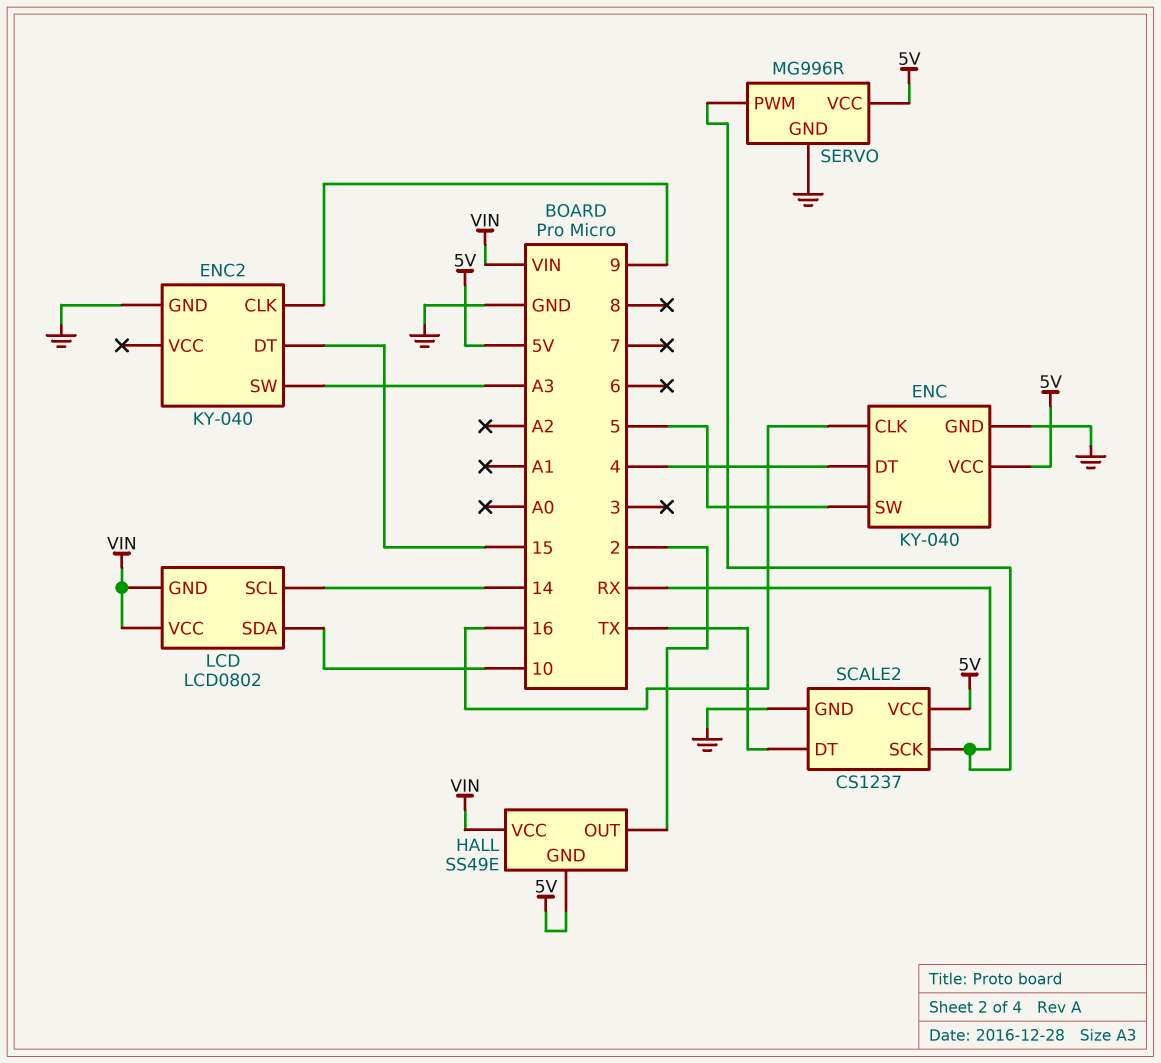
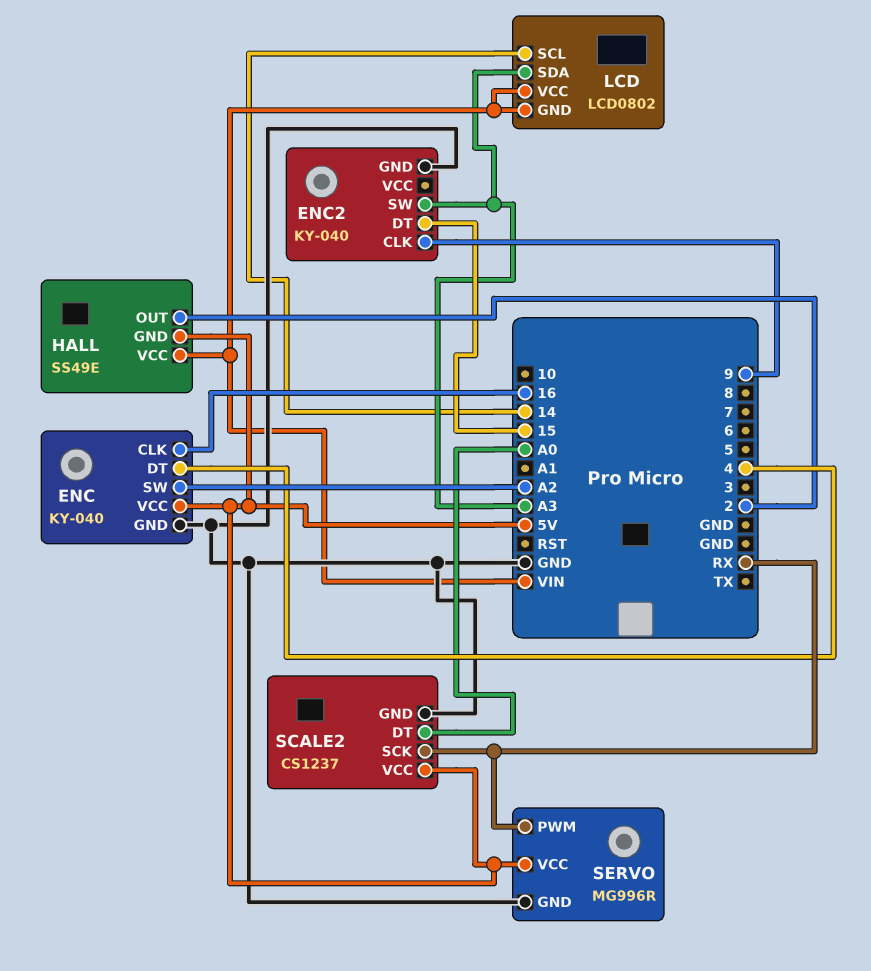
ENC pin SW: 5 -> A2
LCD pin SDA: 10 -> A3
SCALE2 pin DT: TX -> A0

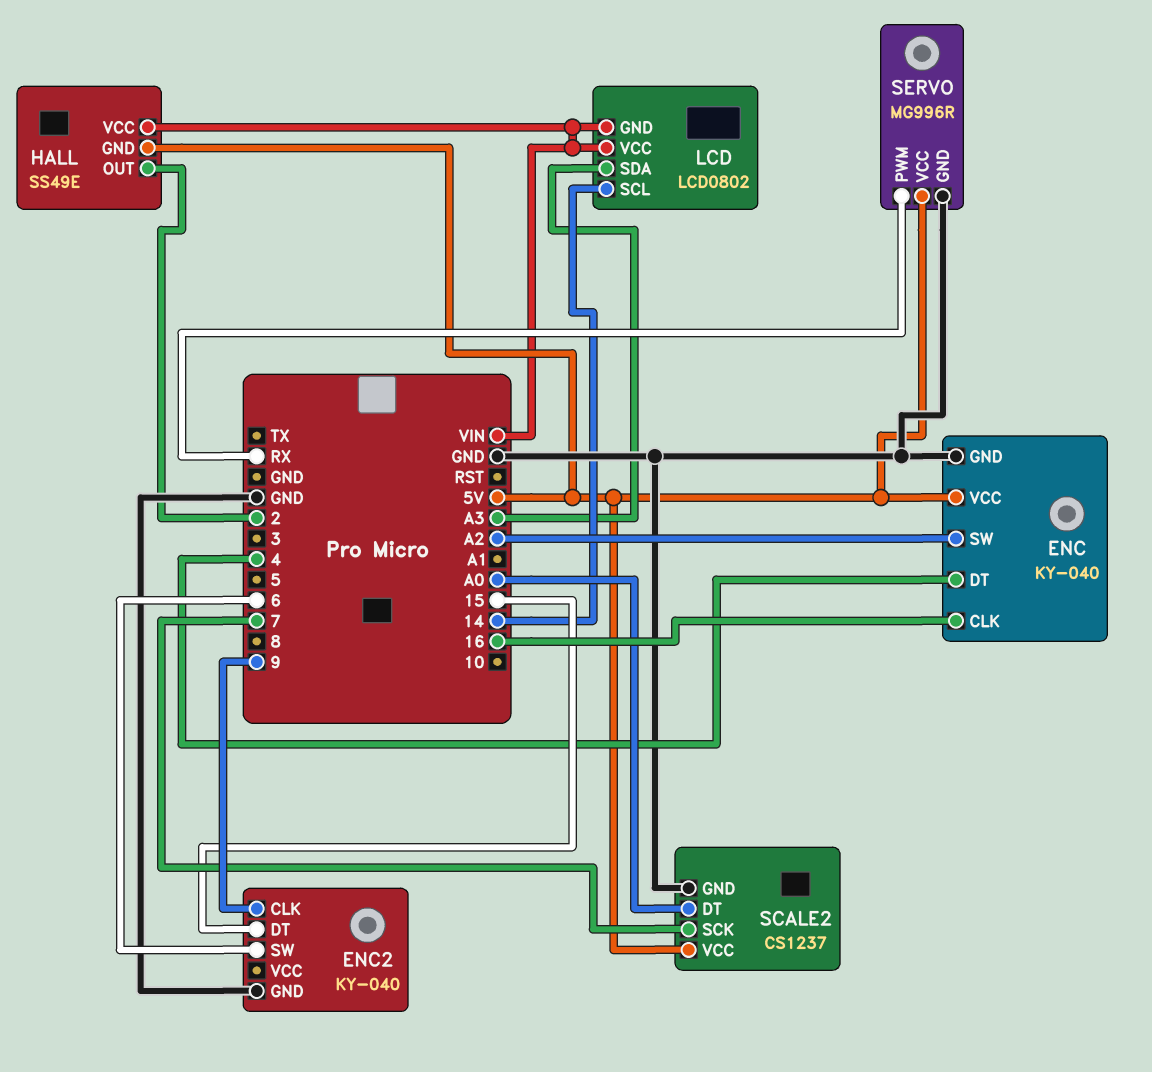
ENC2 pin SW: A3 -> 6
SCALE2 pin SCK: RX -> 7

